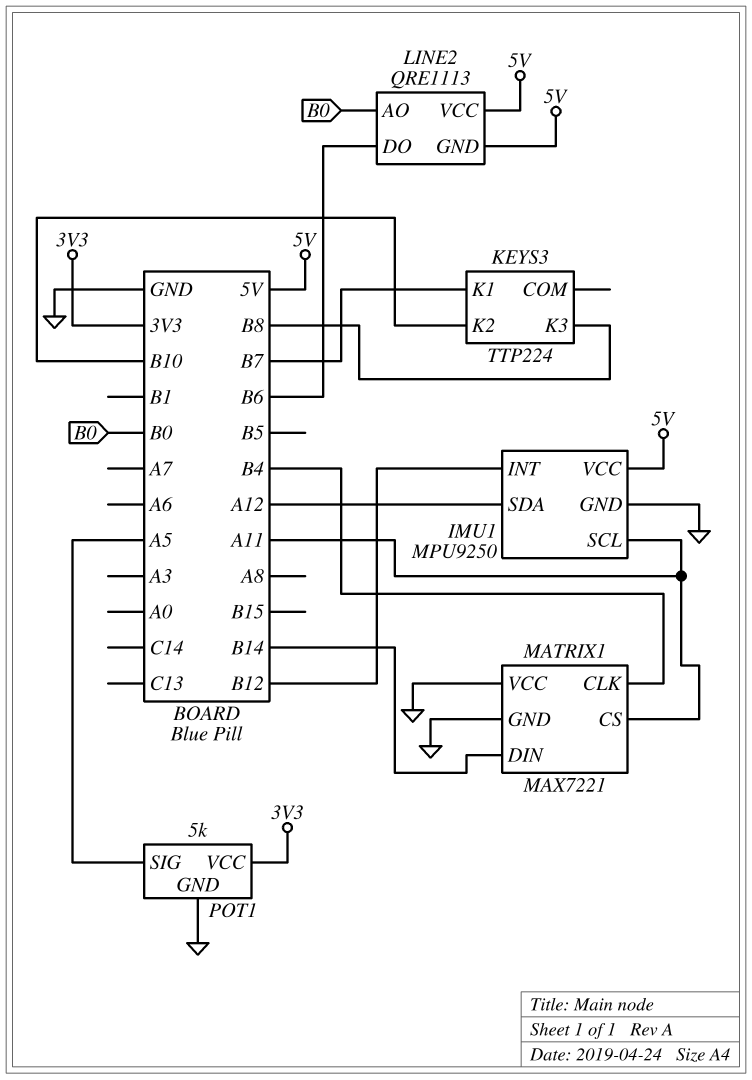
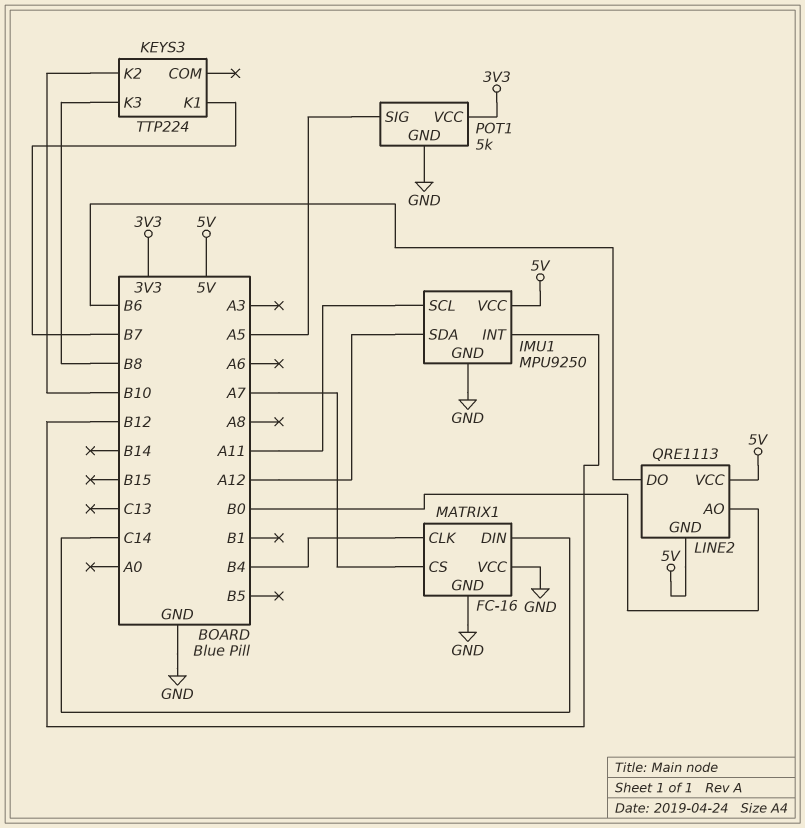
MATRIX1: MAX7221 -> FC-16
MATRIX1 pin CS: A11 -> A7
MATRIX1 pin DIN: B14 -> C14

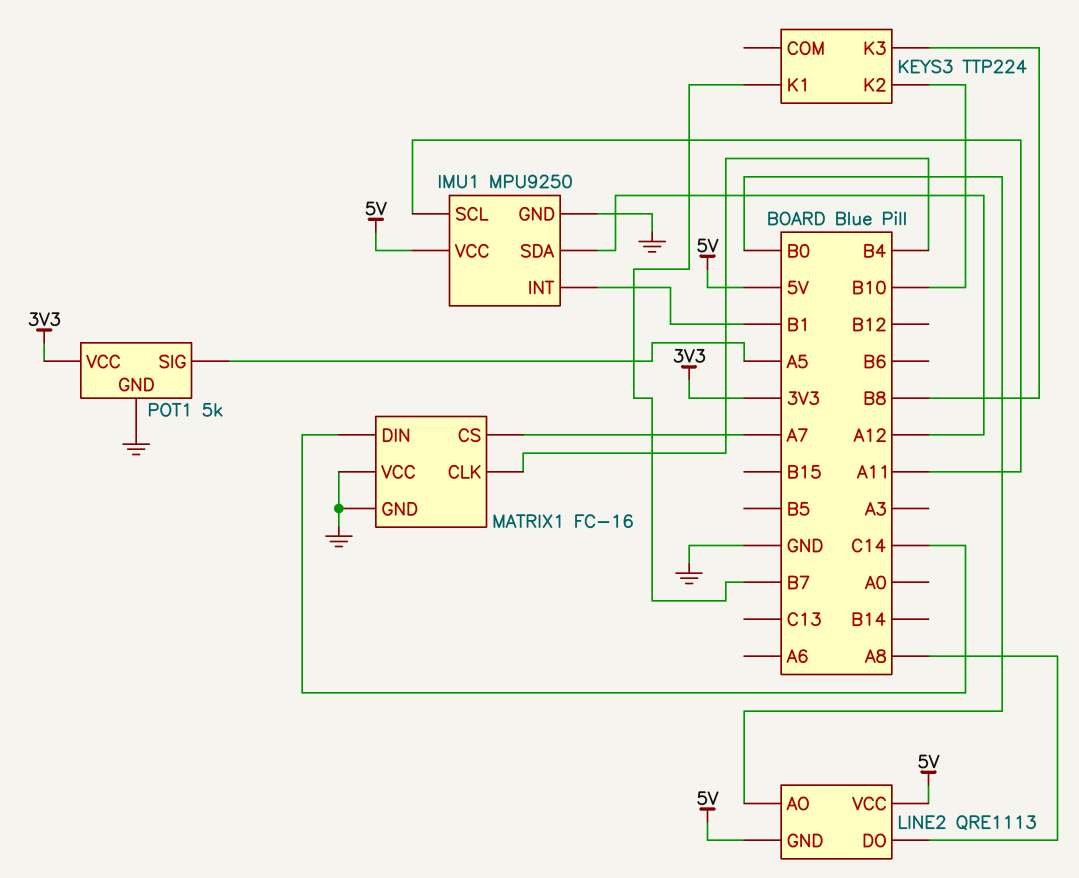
IMU1 pin INT: B12 -> B1
LINE2 pin DO: B6 -> A8

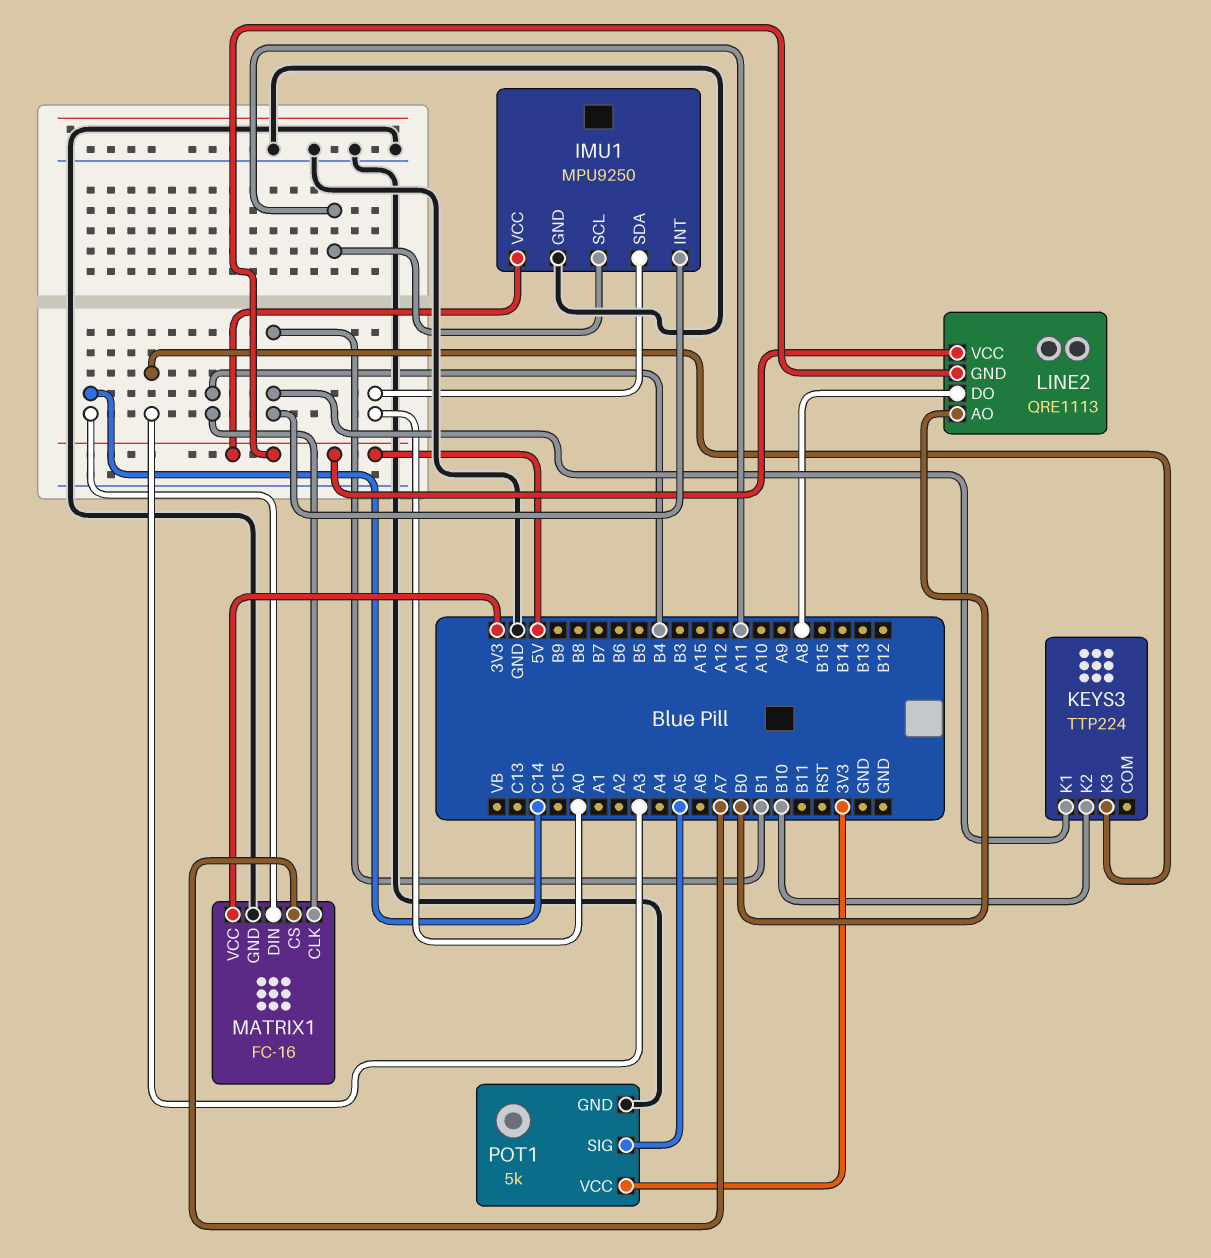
IMU1 pin SDA: A12 -> A0
KEYS3 pin K1: B7 -> B1
KEYS3 pin K3: B8 -> A3
MATRIX1 pin VCC: GND -> 3V3

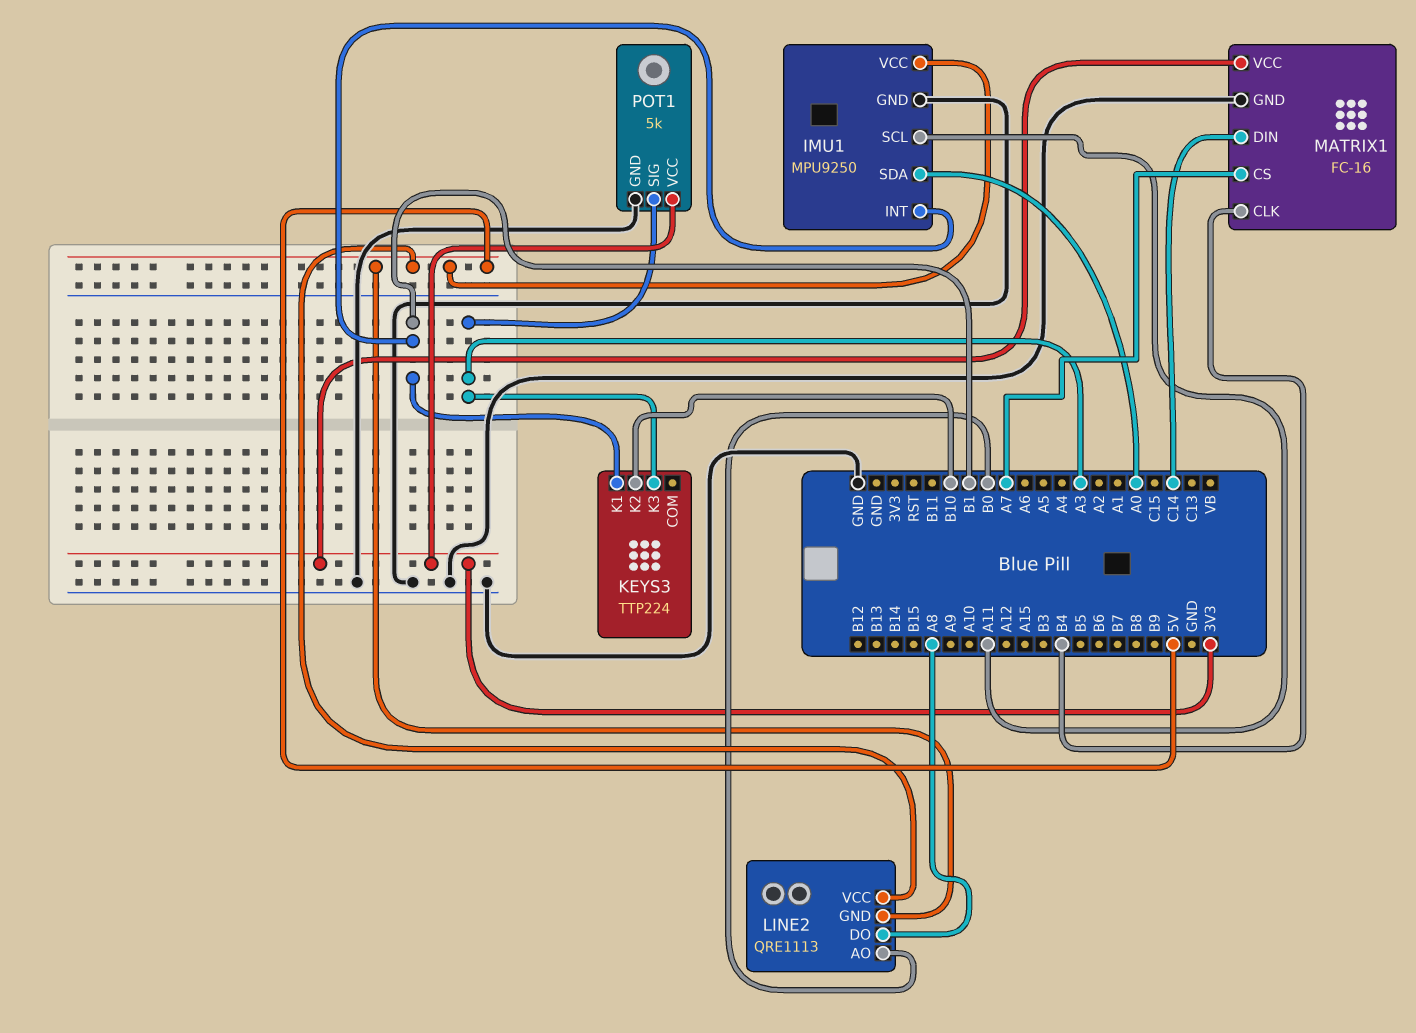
POT1 pin SIG: A5 -> A3

